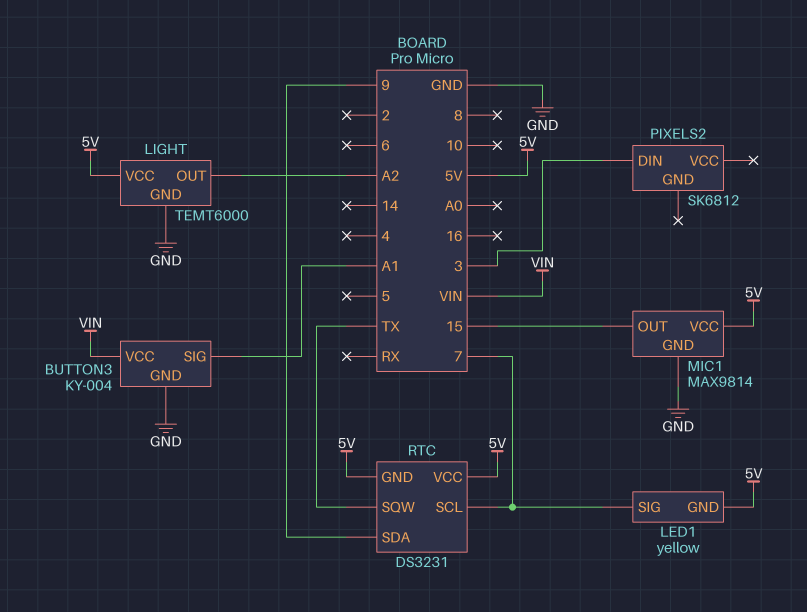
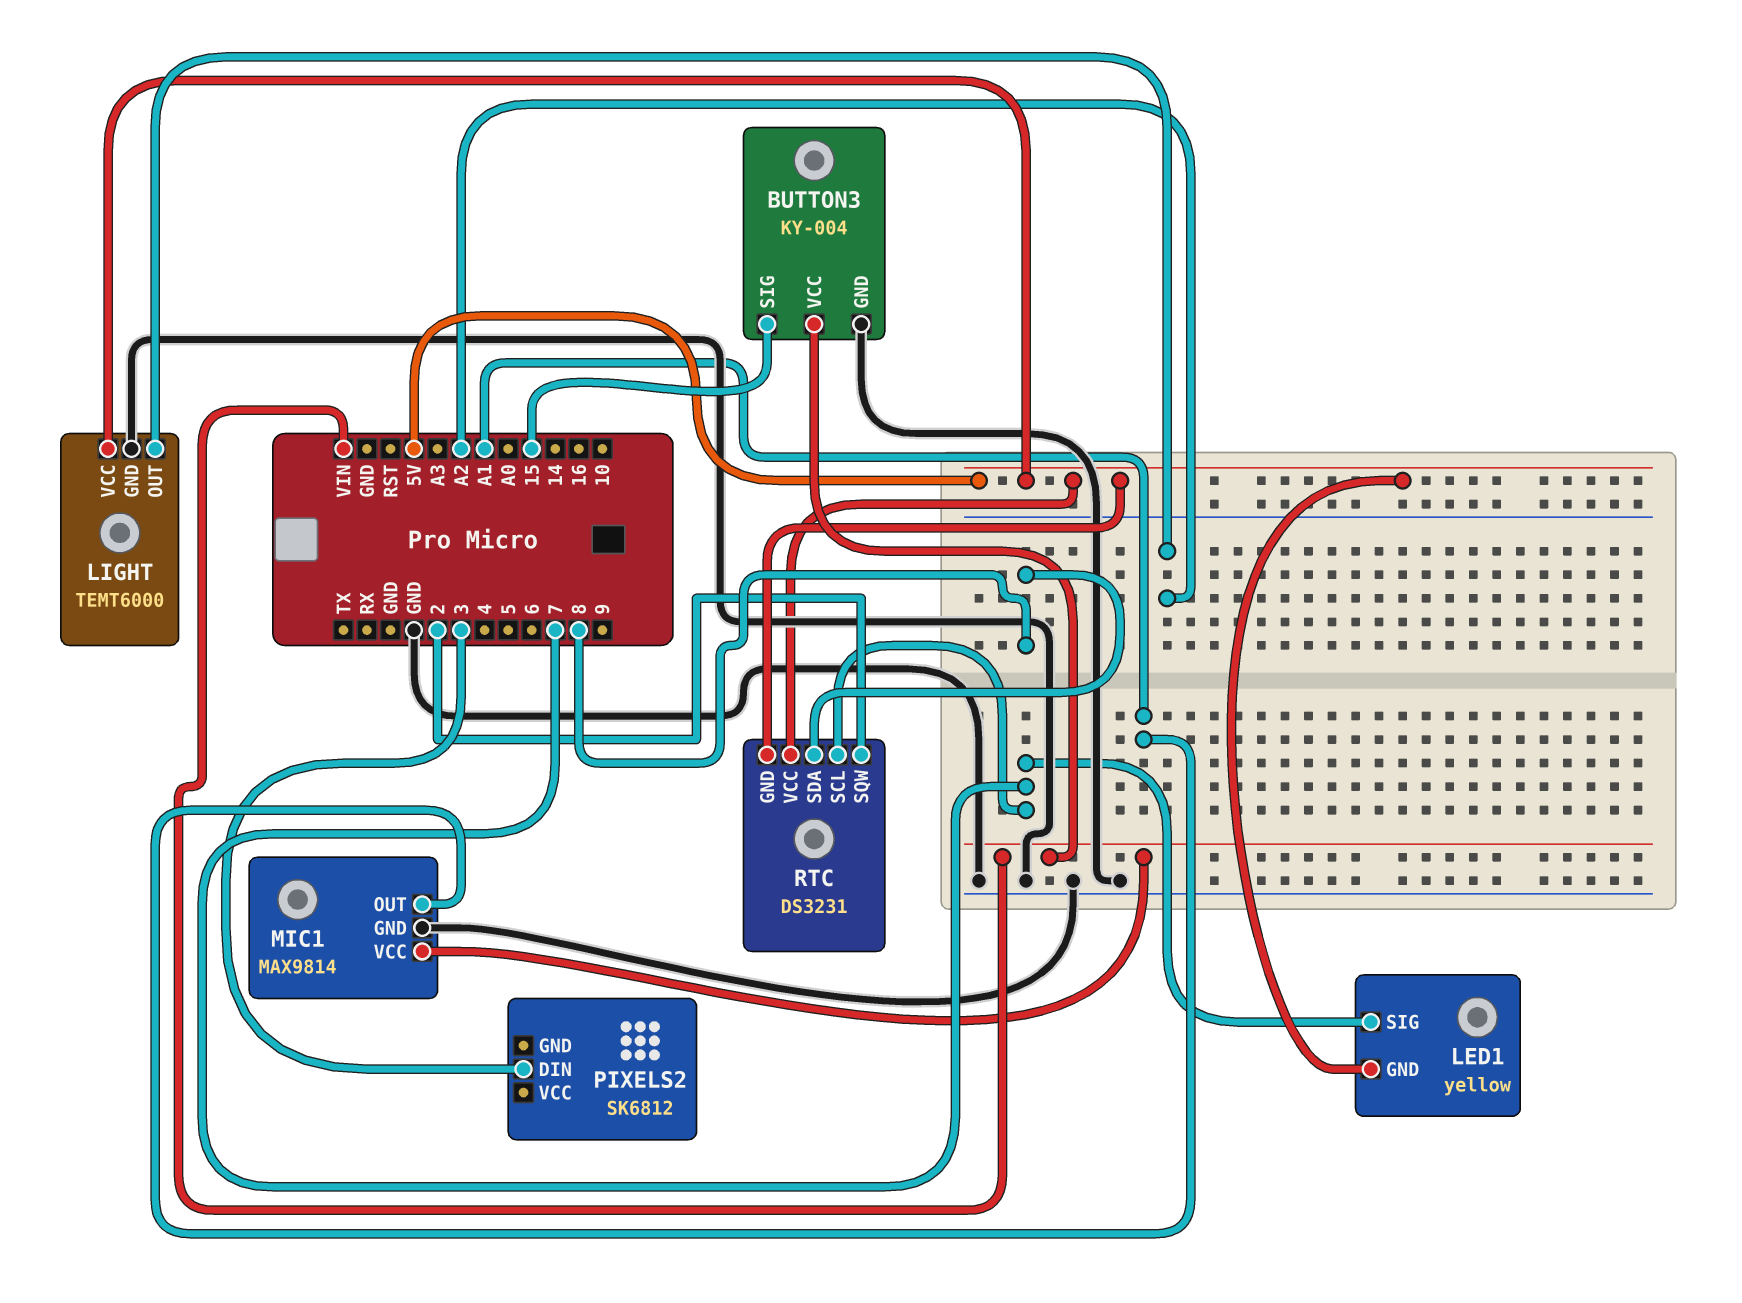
BUTTON3 pin SIG: A1 -> 15
MIC1 pin OUT: 15 -> A1
MIC1 pin VCC: 5V -> VIN
RTC pin SDA: 9 -> 8
RTC pin SQW: TX -> 2

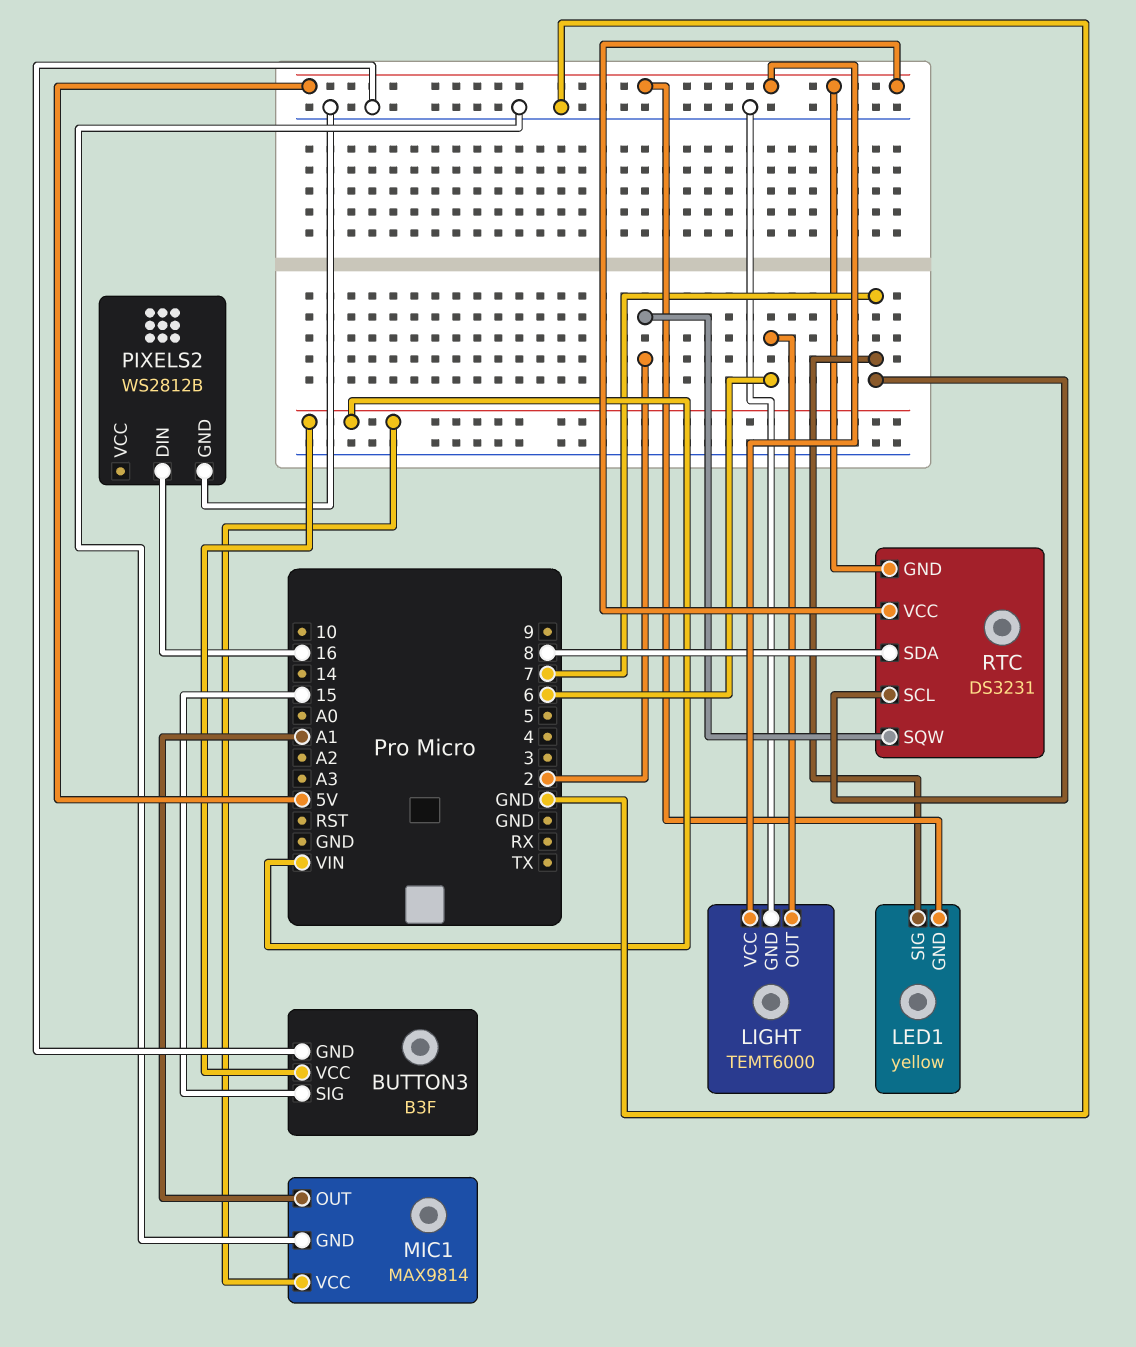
BUTTON3: KY-004 -> B3F
LIGHT pin OUT: A2 -> 6
PIXELS2: SK6812 -> WS2812B
PIXELS2 pin DIN: 3 -> 16
PIXELS2 pin GND: none -> GND

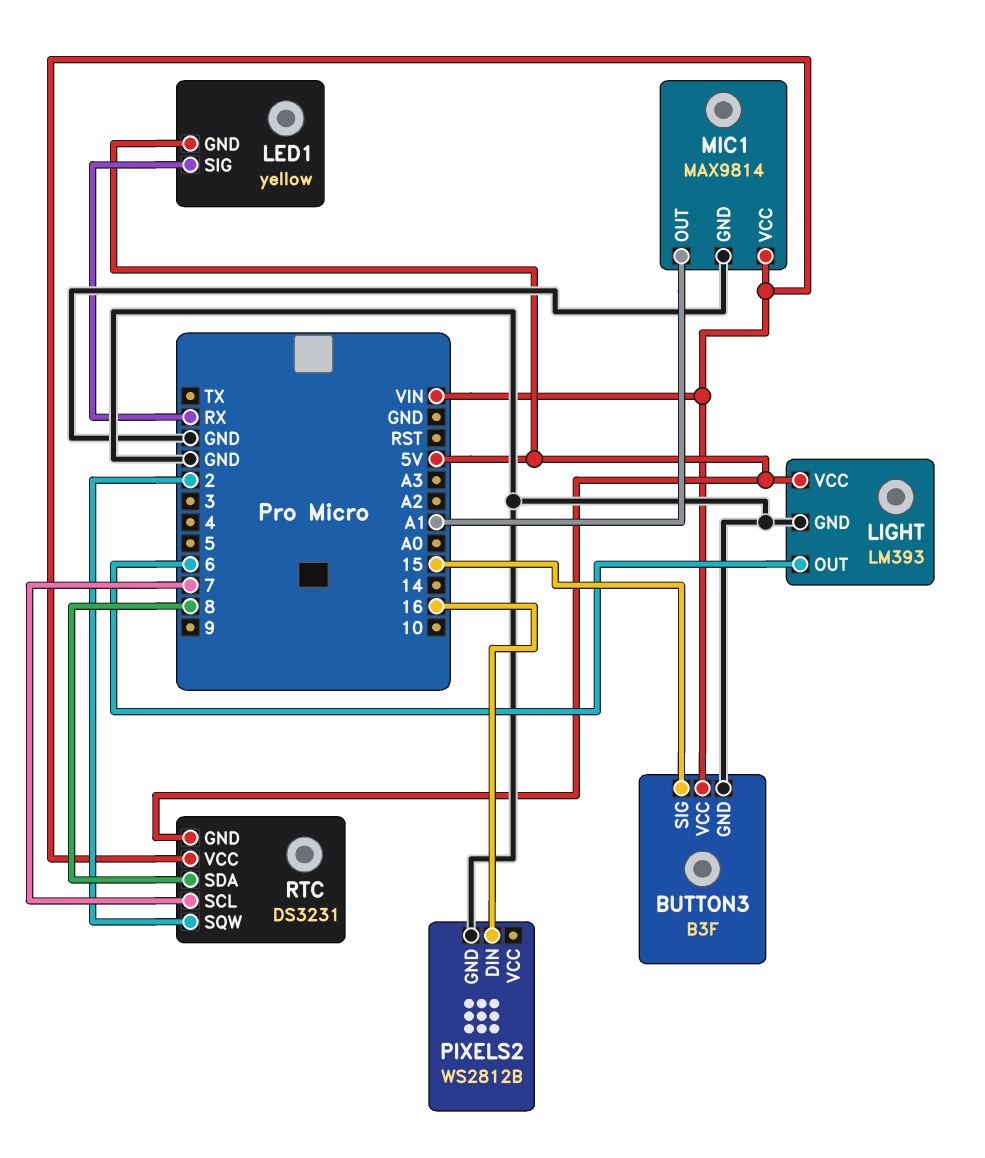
LED1 pin SIG: 7 -> RX
LIGHT: TEMT6000 -> LM393
RTC pin VCC: 5V -> VIN

